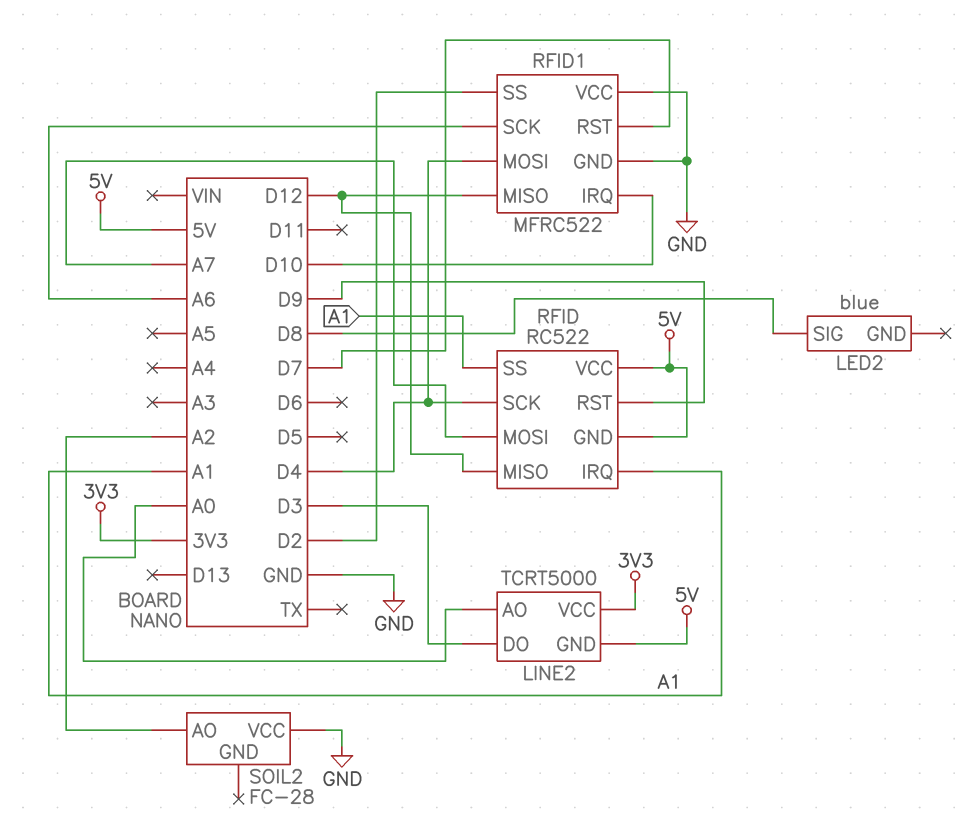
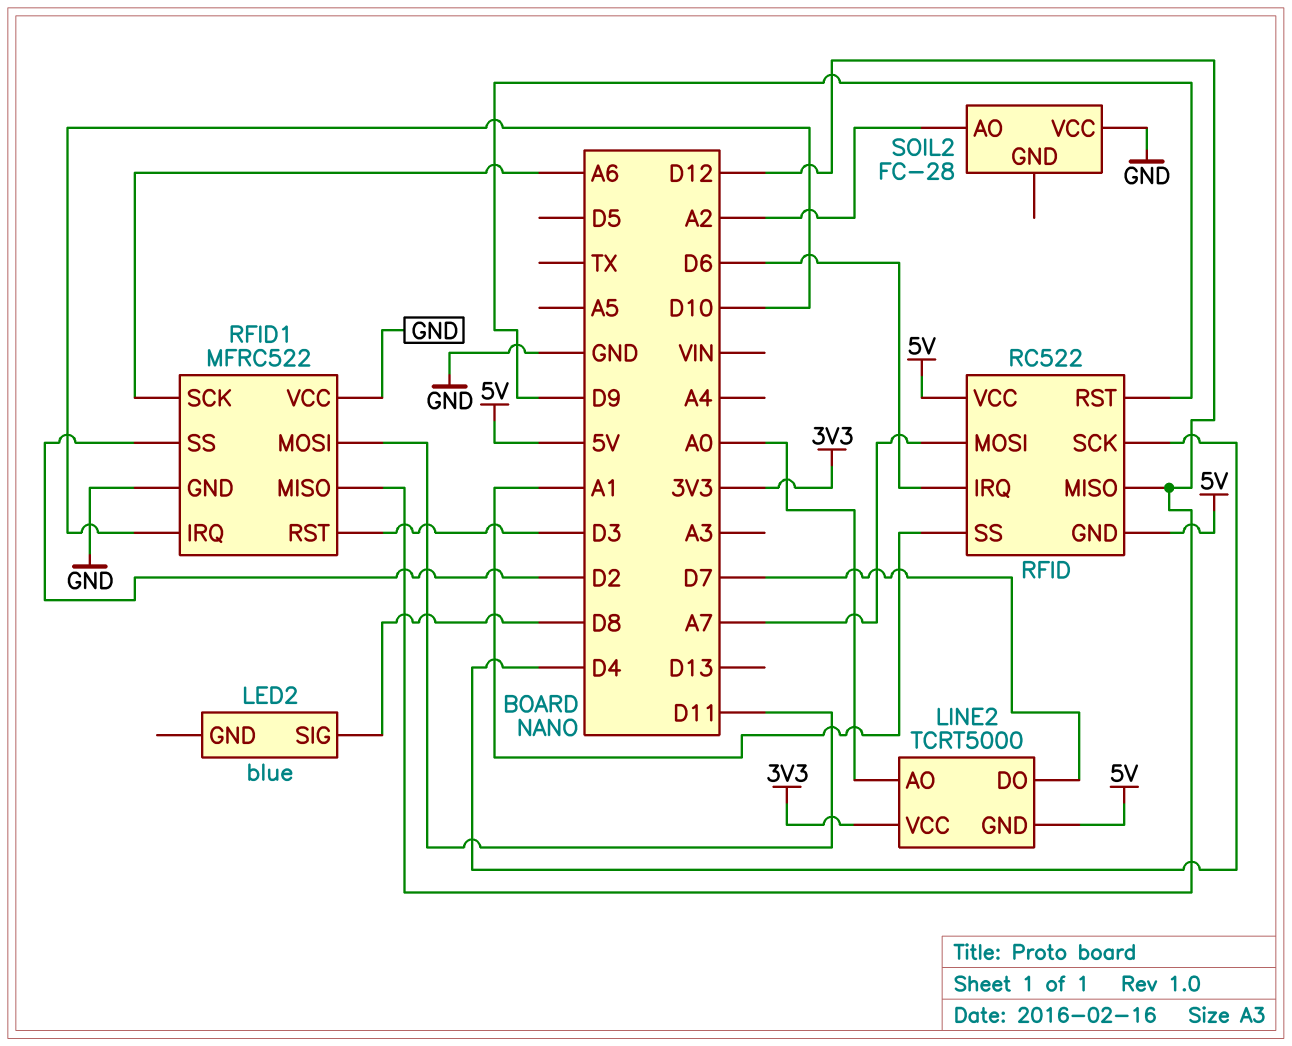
LINE2 pin DO: D3 -> D7
RFID pin IRQ: A1 -> D6
RFID1 pin MOSI: D4 -> D11
RFID1 pin RST: D7 -> D3

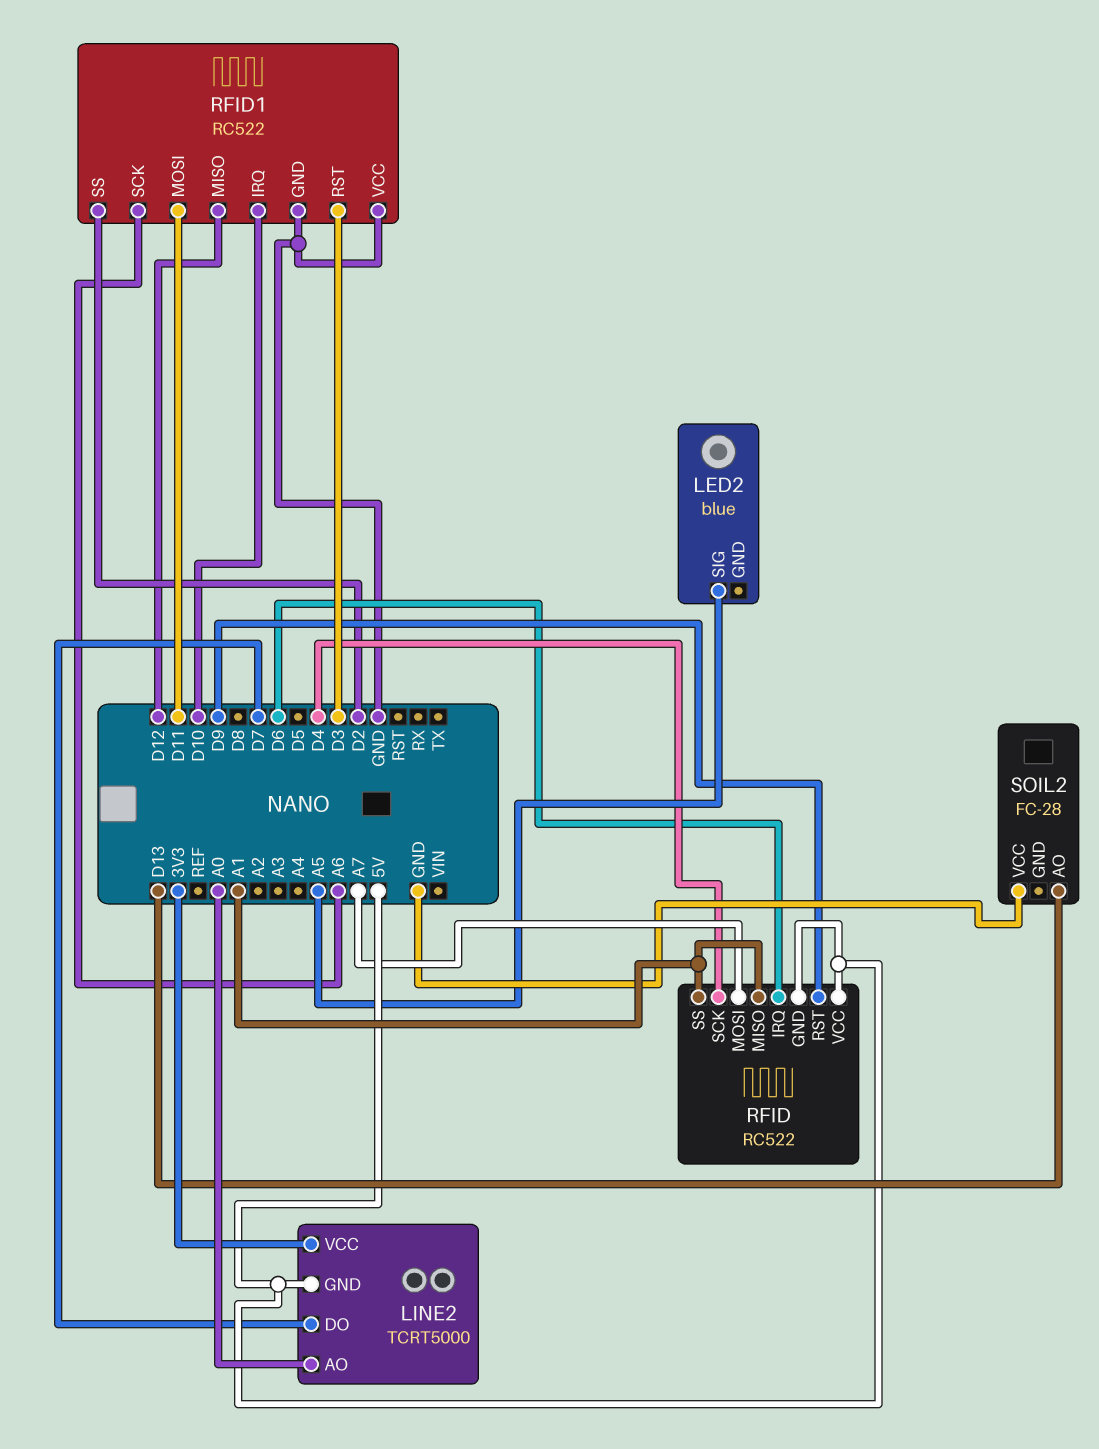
LED2 pin SIG: D8 -> A5
RFID pin MISO: D12 -> A1
RFID1: MFRC522 -> RC522
SOIL2 pin AO: A2 -> D13

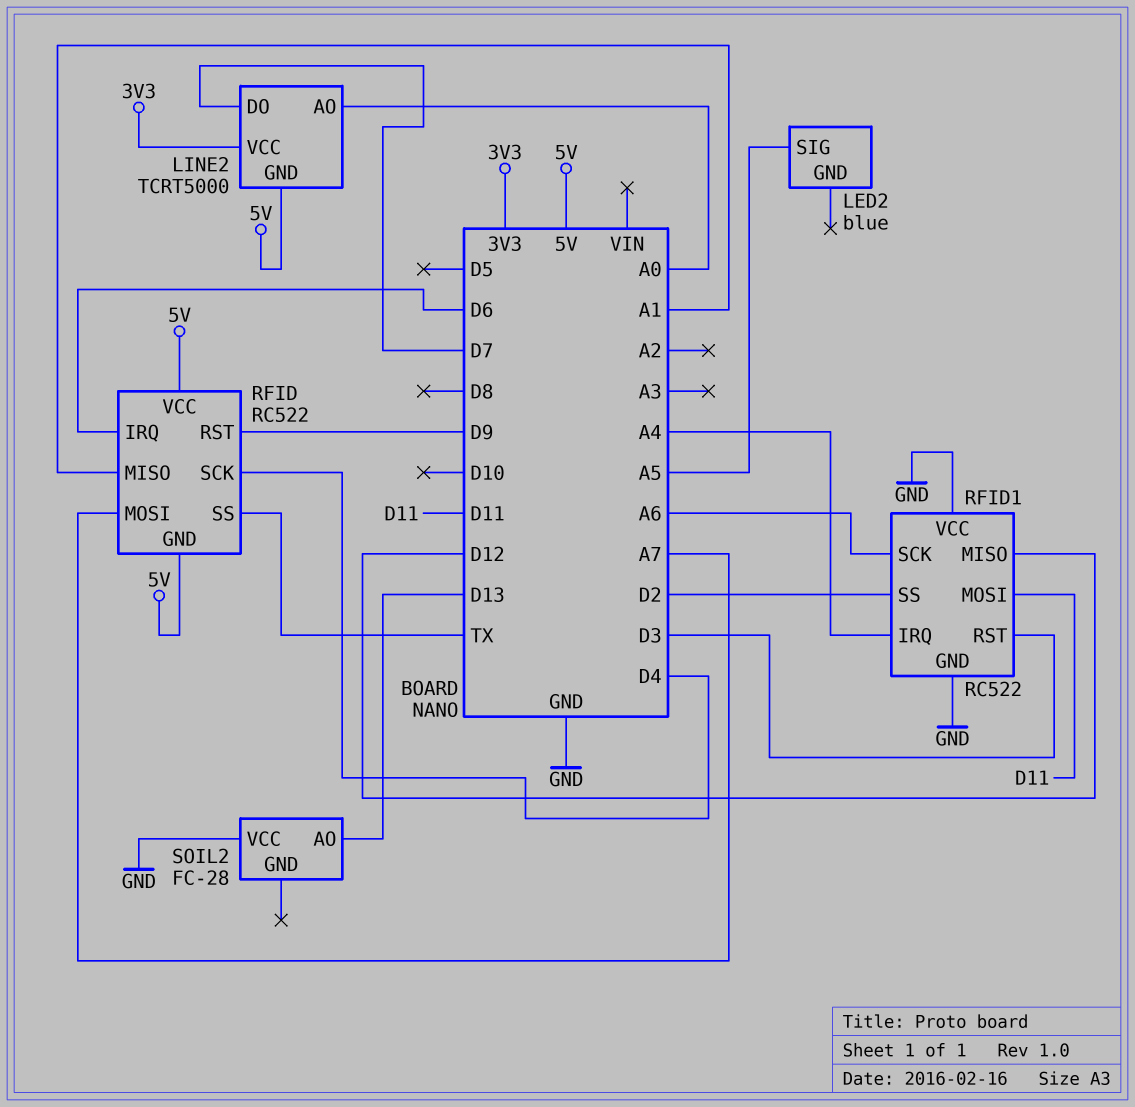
RFID pin SS: A1 -> TX
RFID1 pin IRQ: D10 -> A4

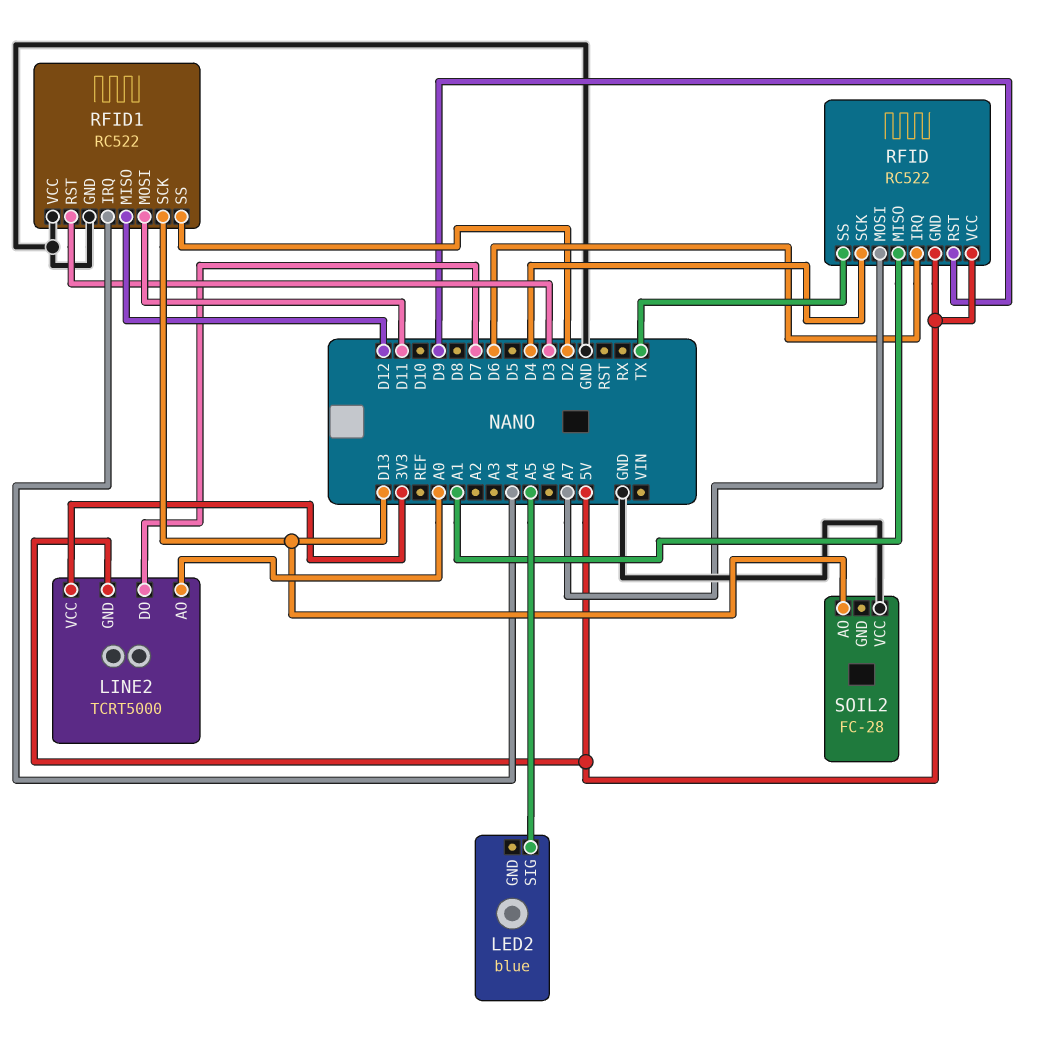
RFID1 pin SCK: A6 -> D13

